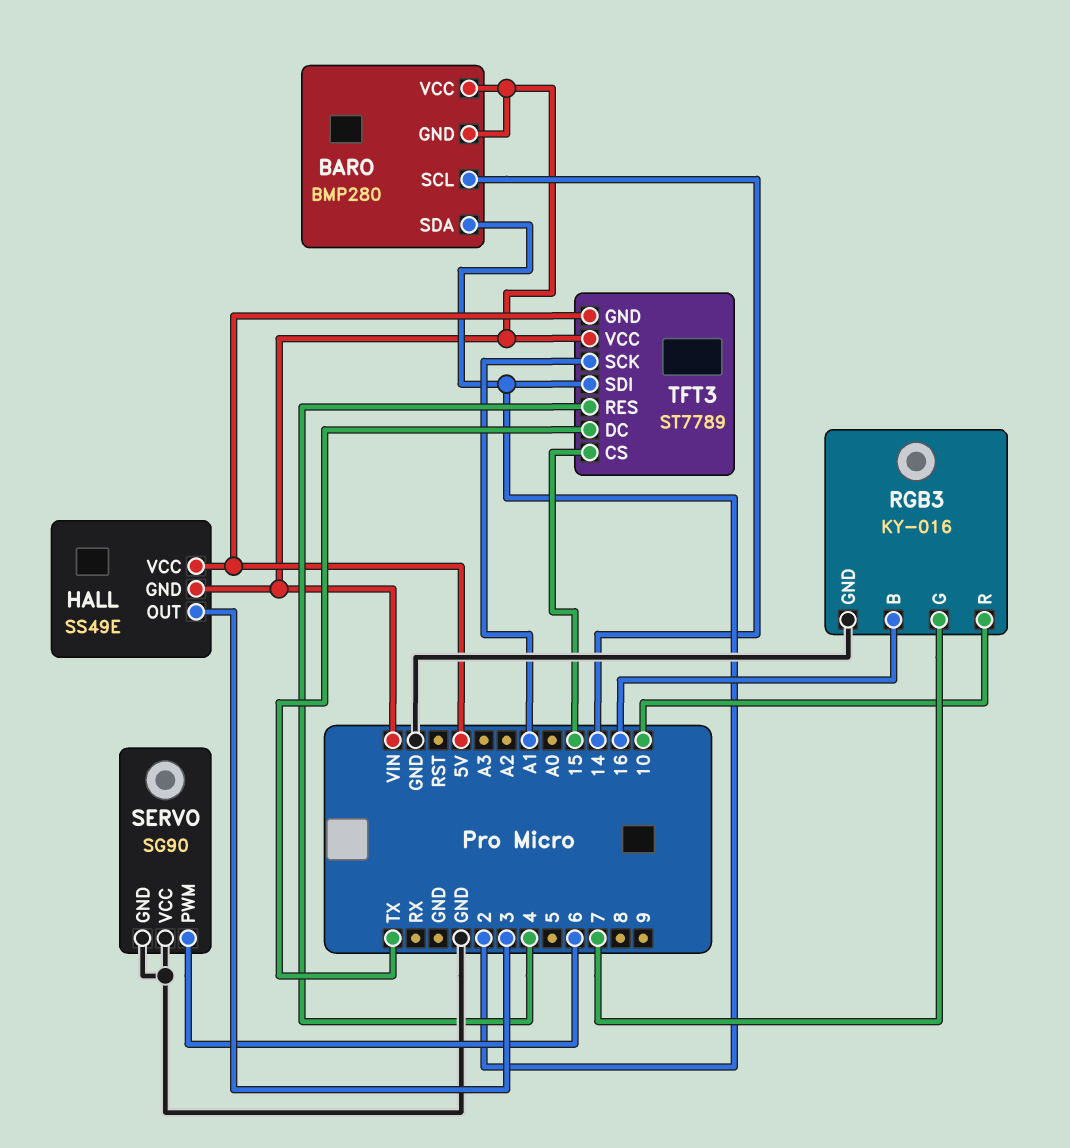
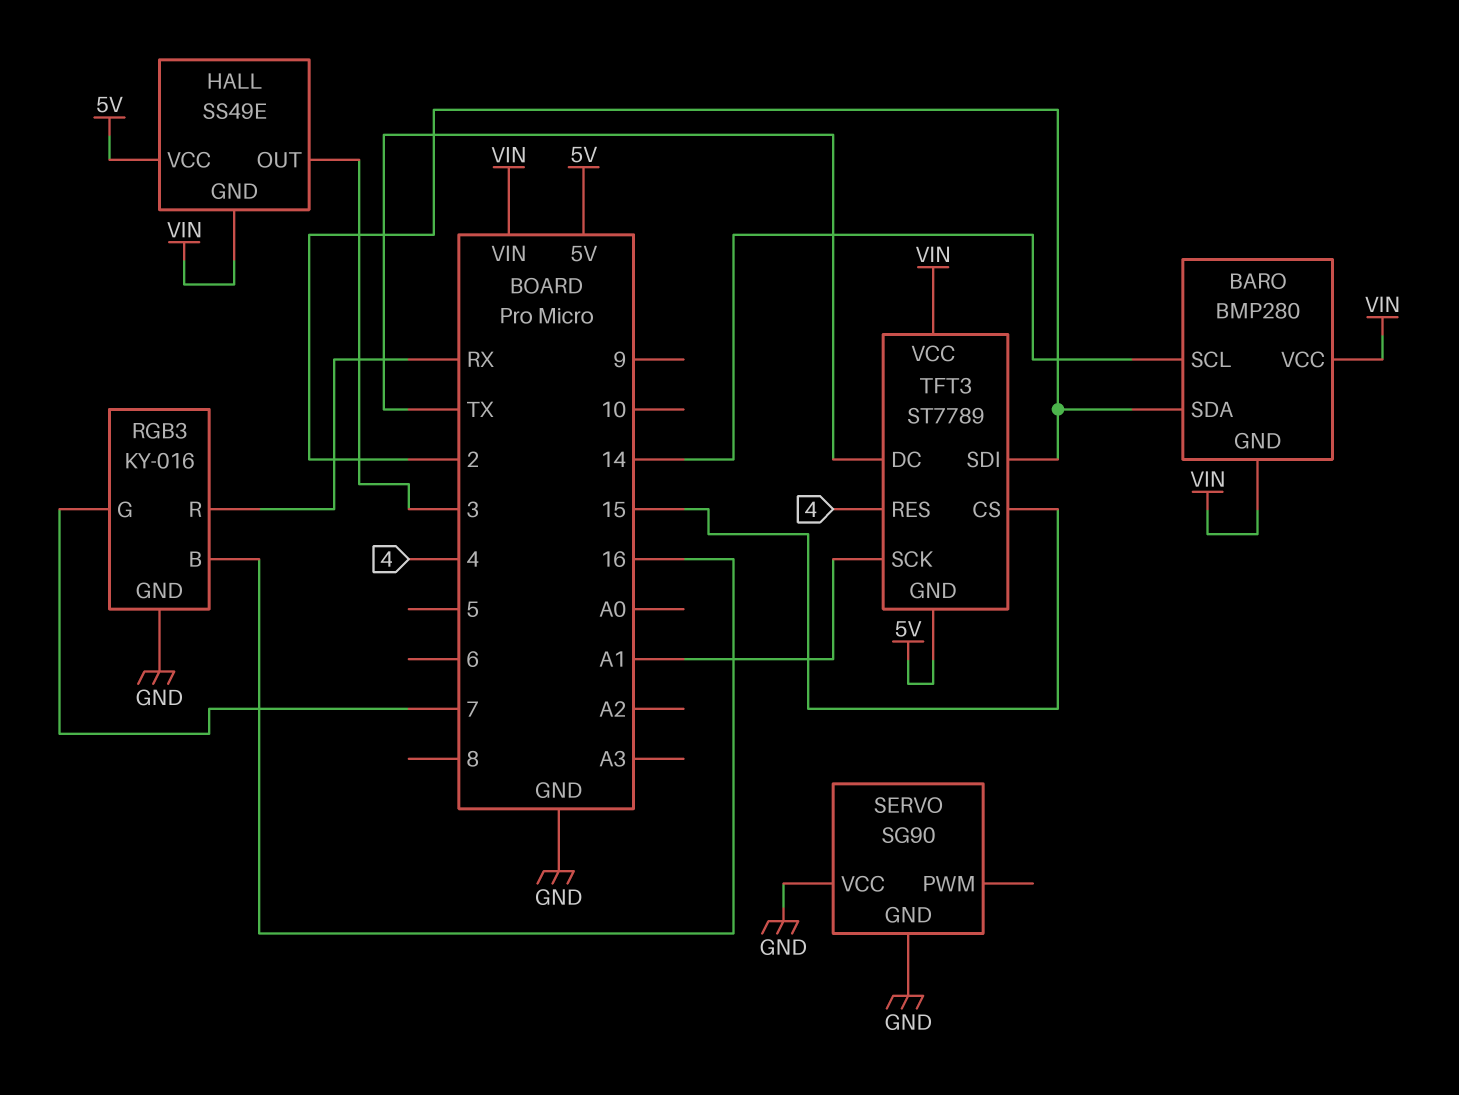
RGB3 pin R: 10 -> RX
SERVO pin PWM: 6 -> none

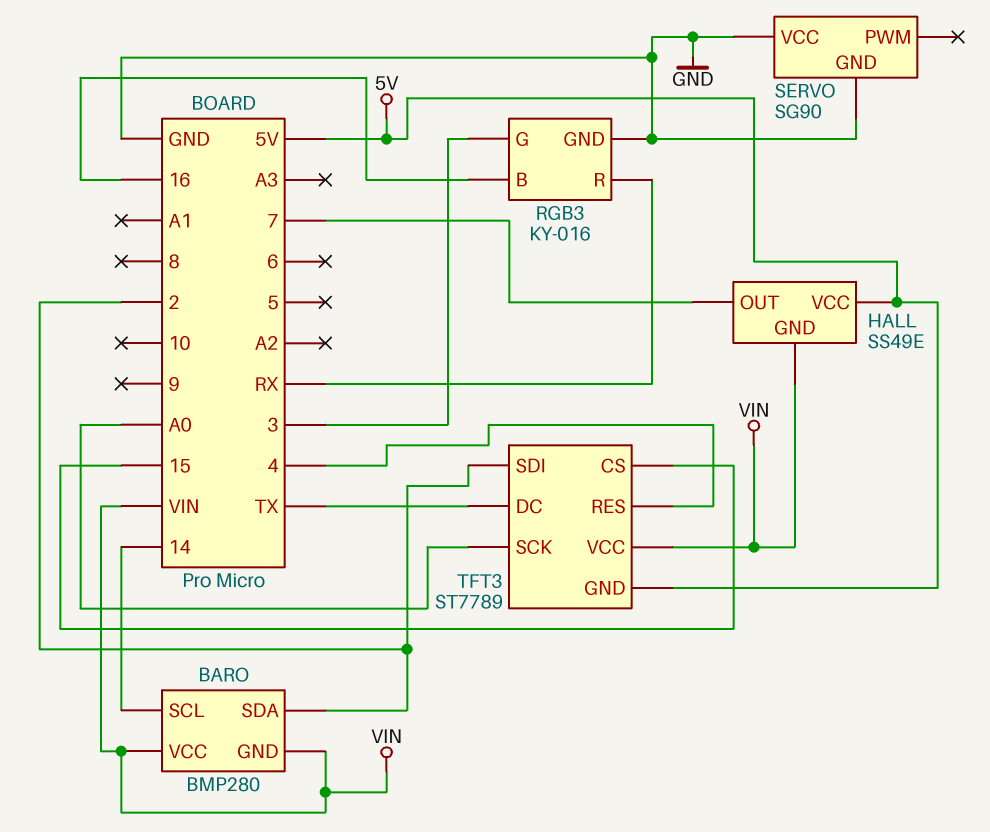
HALL pin OUT: 3 -> 7
RGB3 pin G: 7 -> 3
TFT3 pin SCK: A1 -> A0

